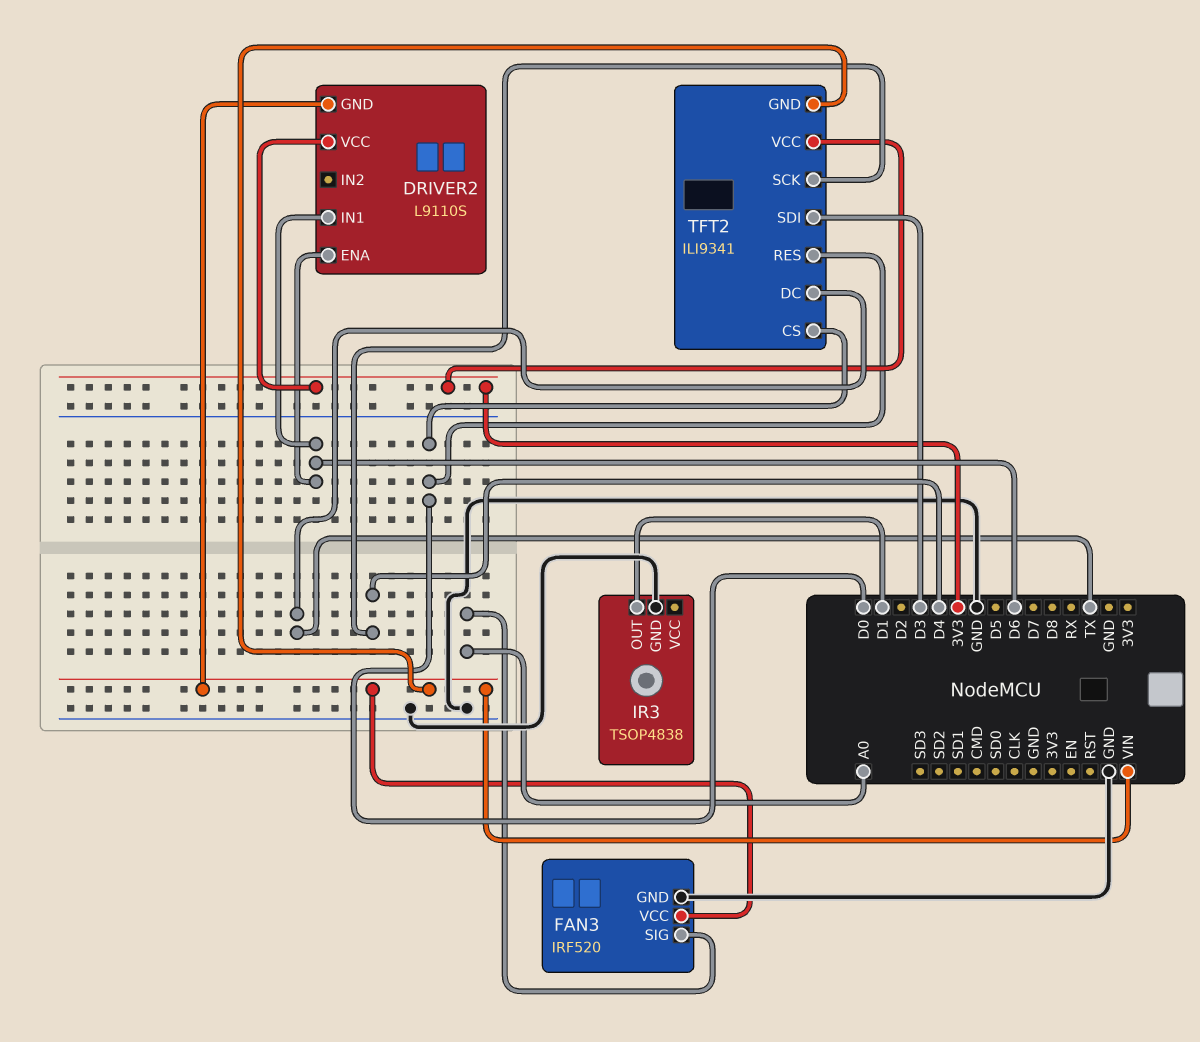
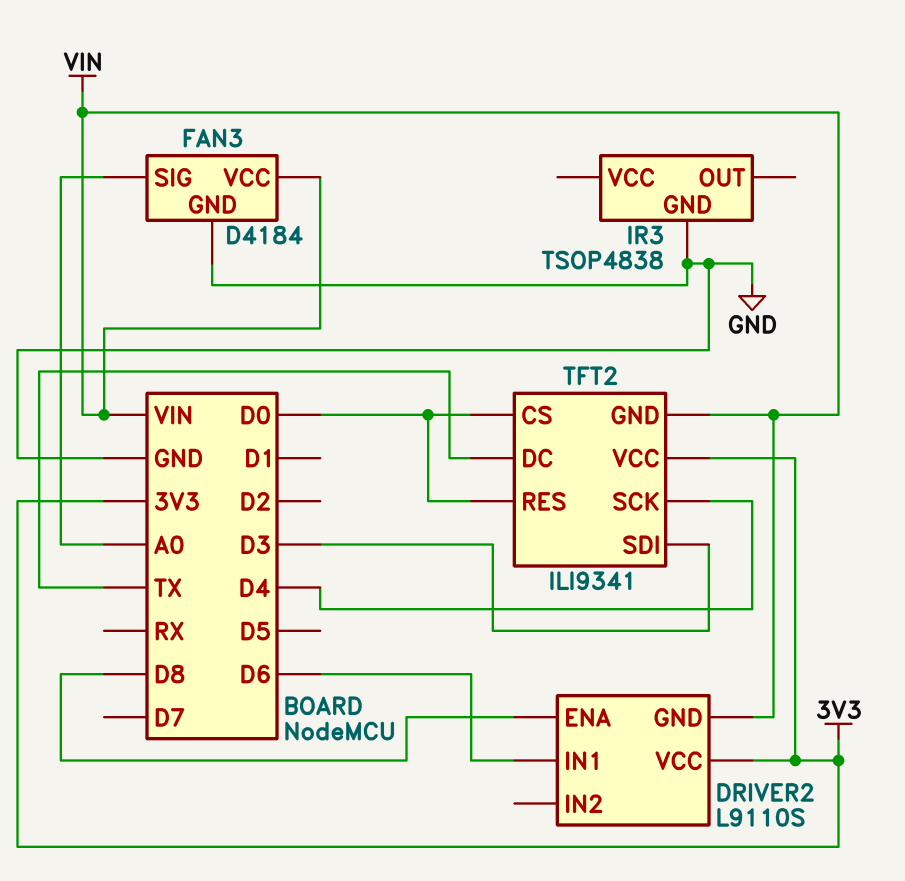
DRIVER2 pin ENA: D6 -> D8
FAN3: IRF520 -> D4184
IR3 pin OUT: D1 -> none

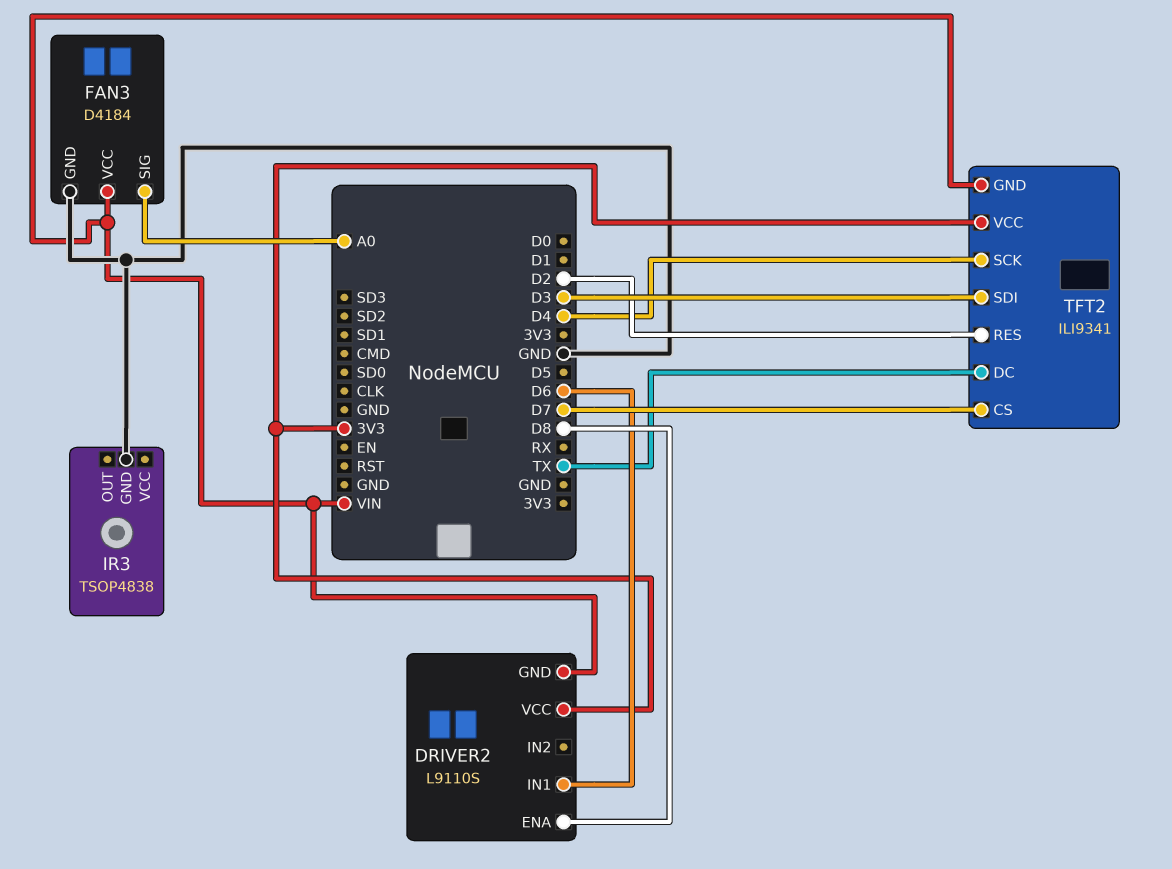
TFT2 pin CS: D0 -> D7
TFT2 pin RES: D0 -> D2

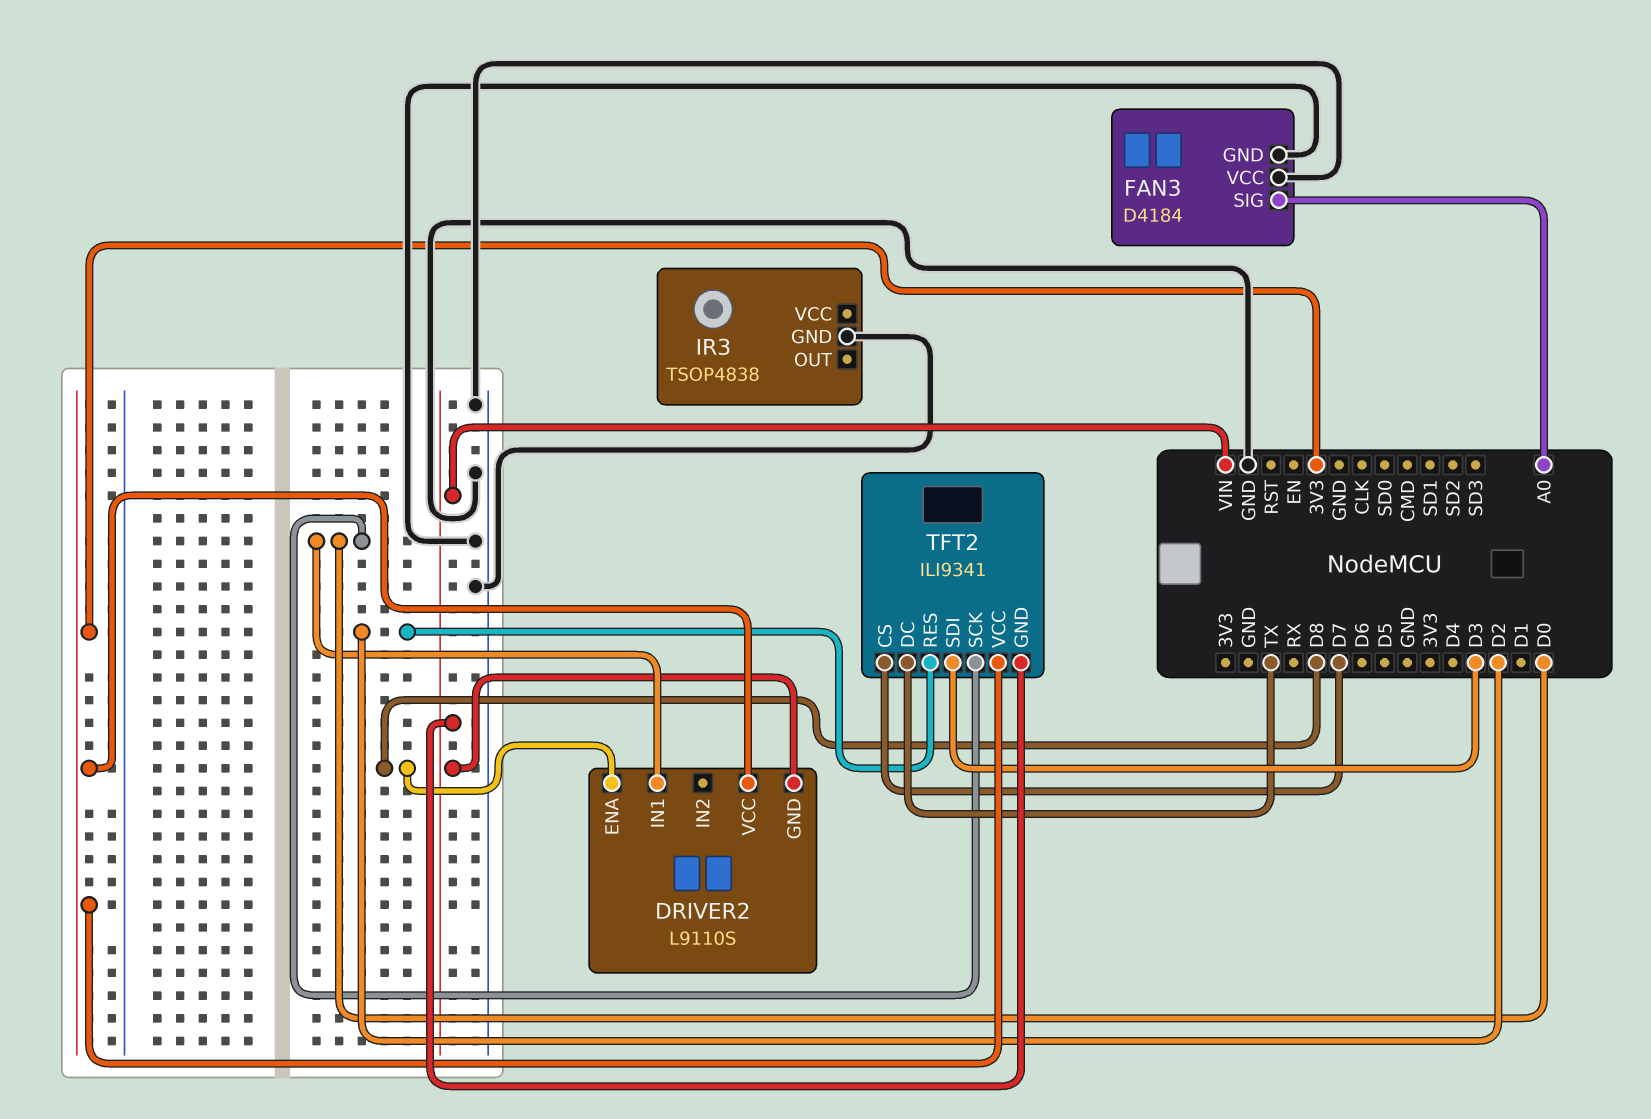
DRIVER2 pin IN1: D6 -> D0
FAN3 pin VCC: VIN -> GND
TFT2 pin SCK: D4 -> D0

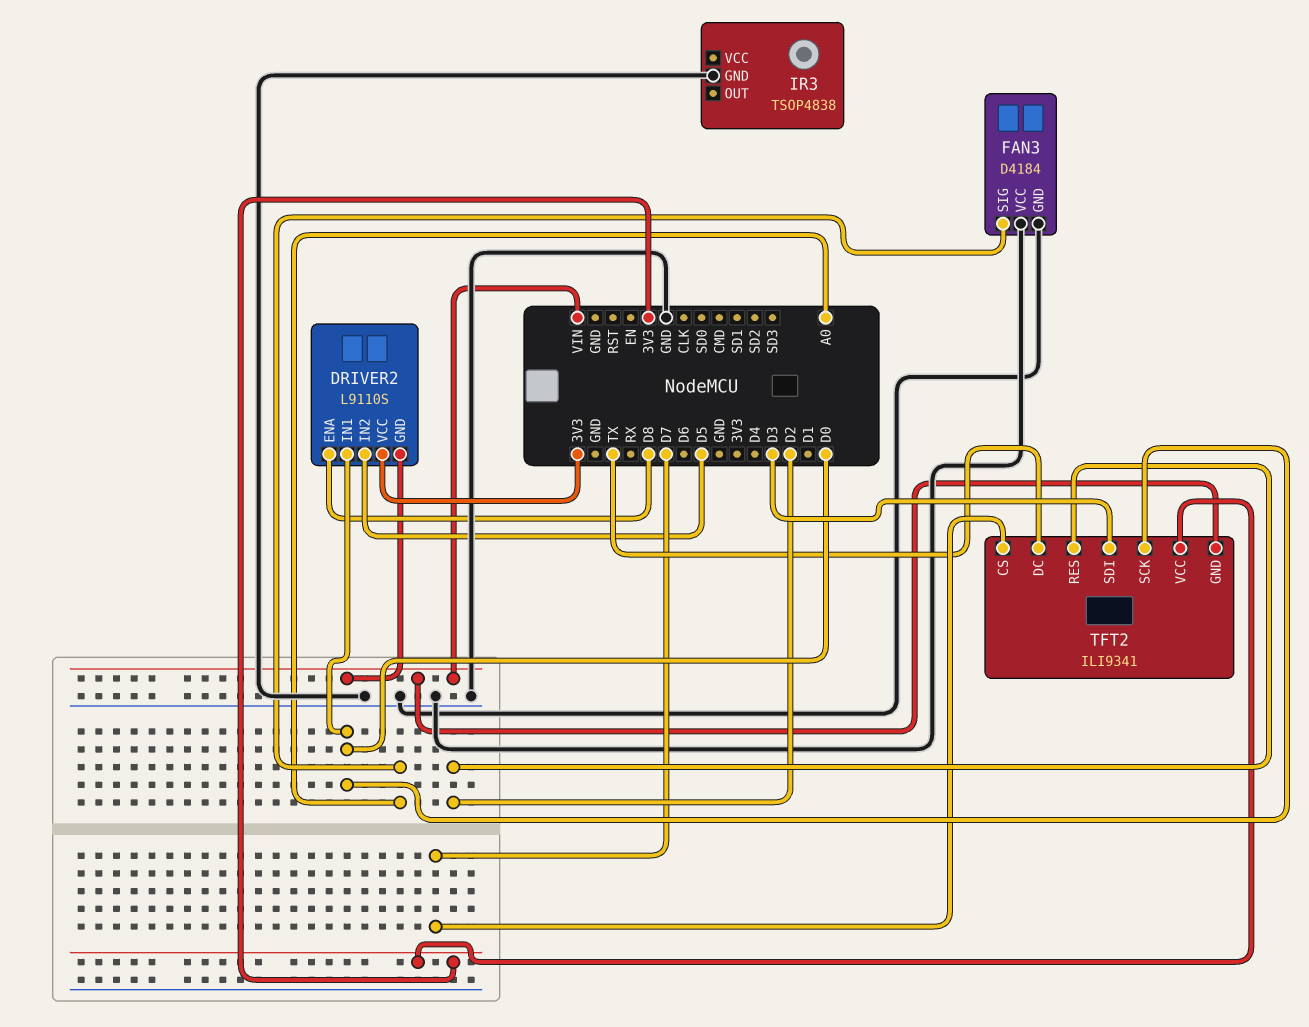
DRIVER2 pin IN2: none -> D5

